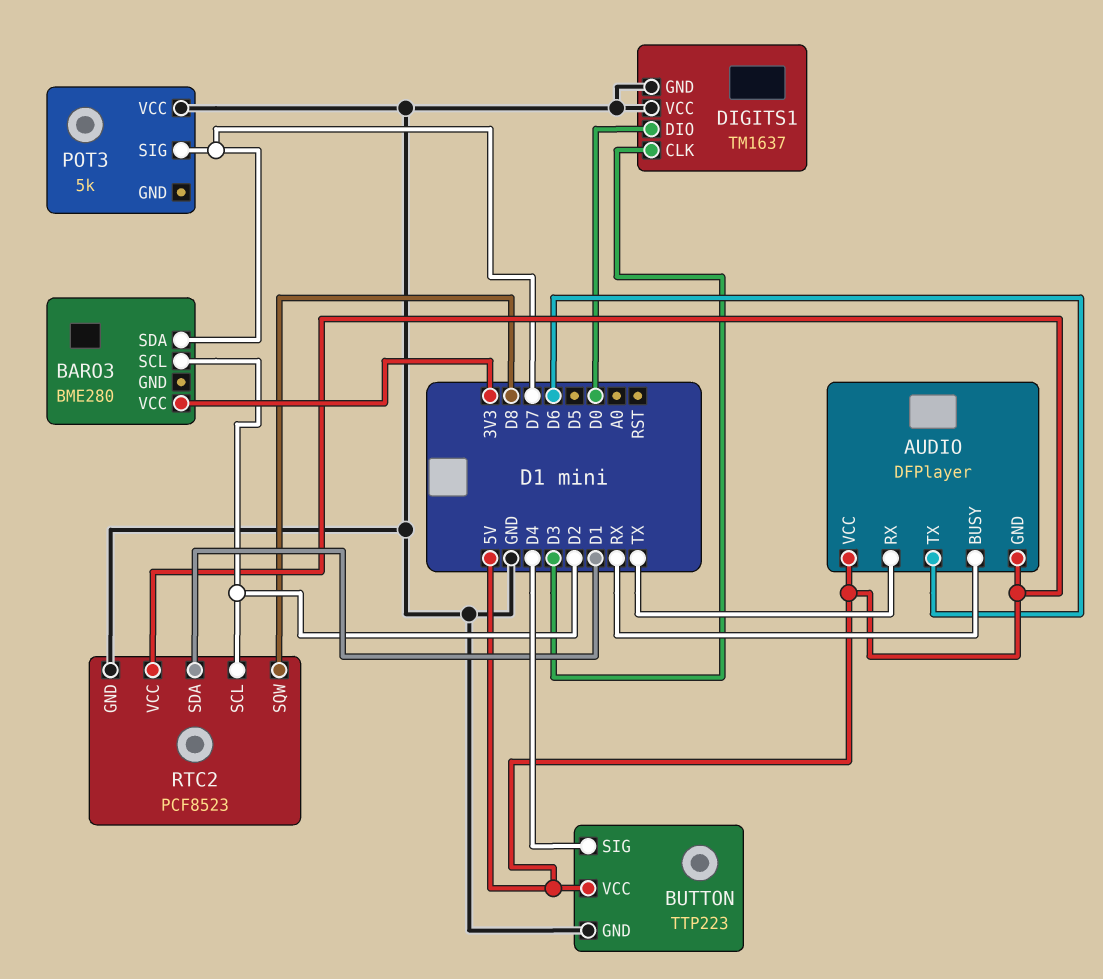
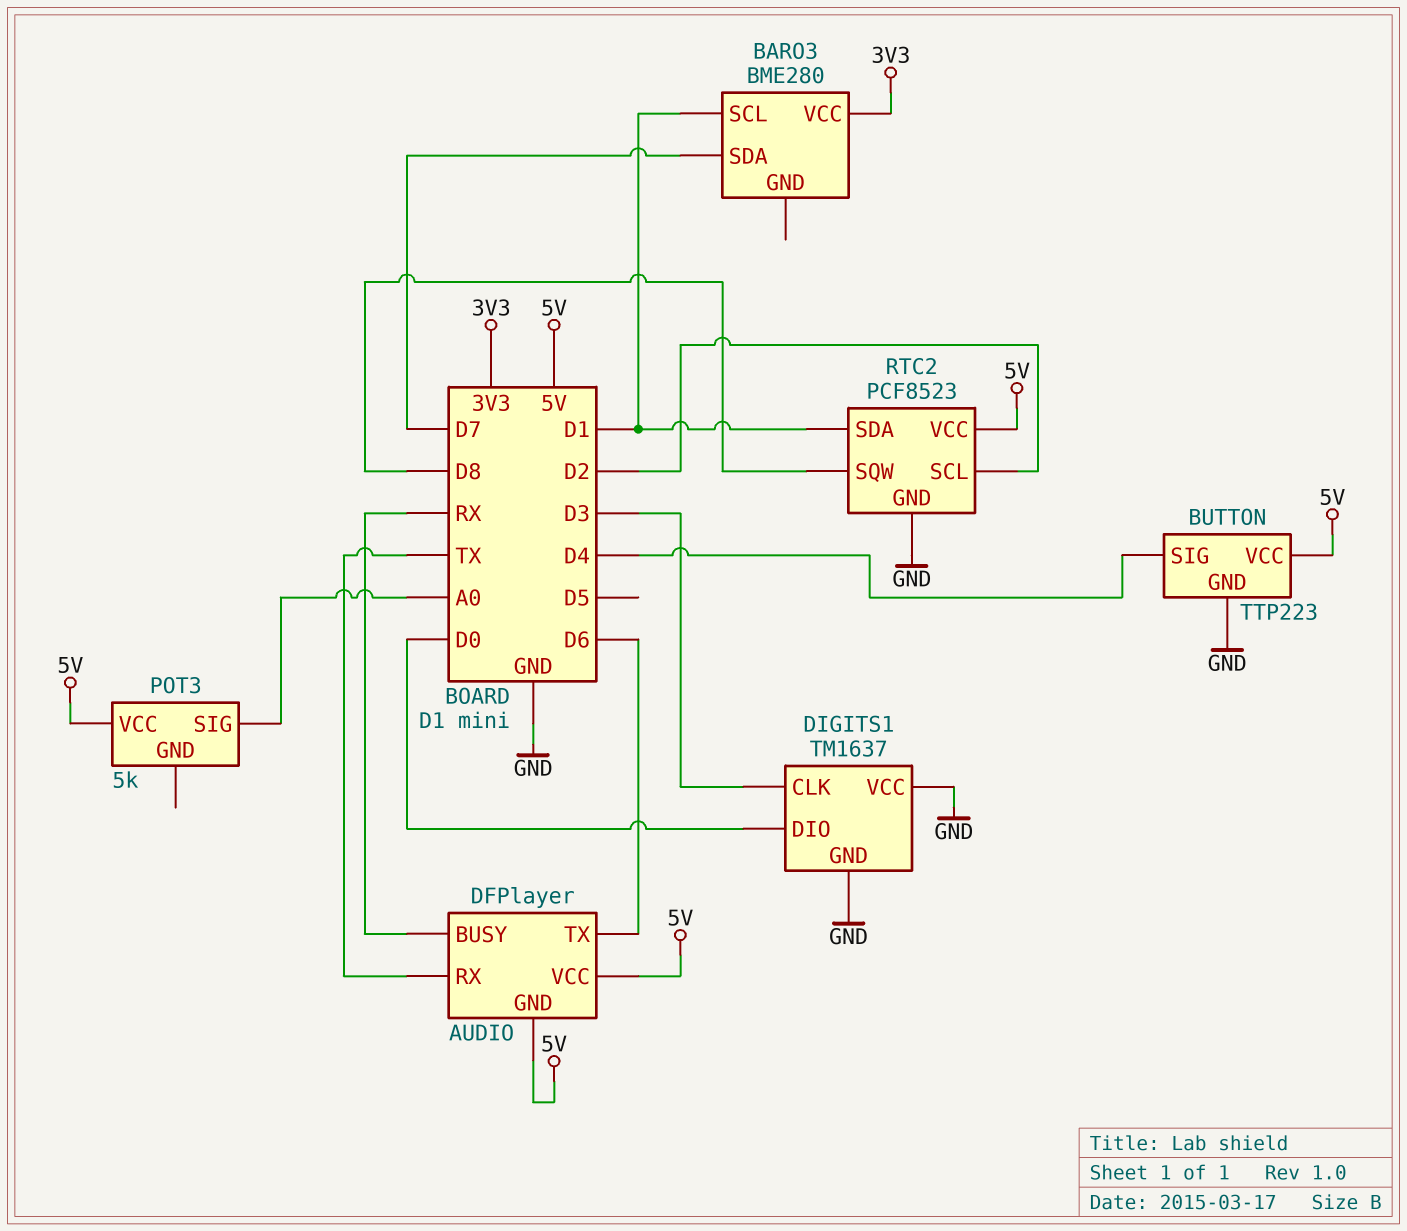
BARO3 pin SCL: D2 -> D1
POT3 pin SIG: D7 -> A0
POT3 pin VCC: GND -> 5V

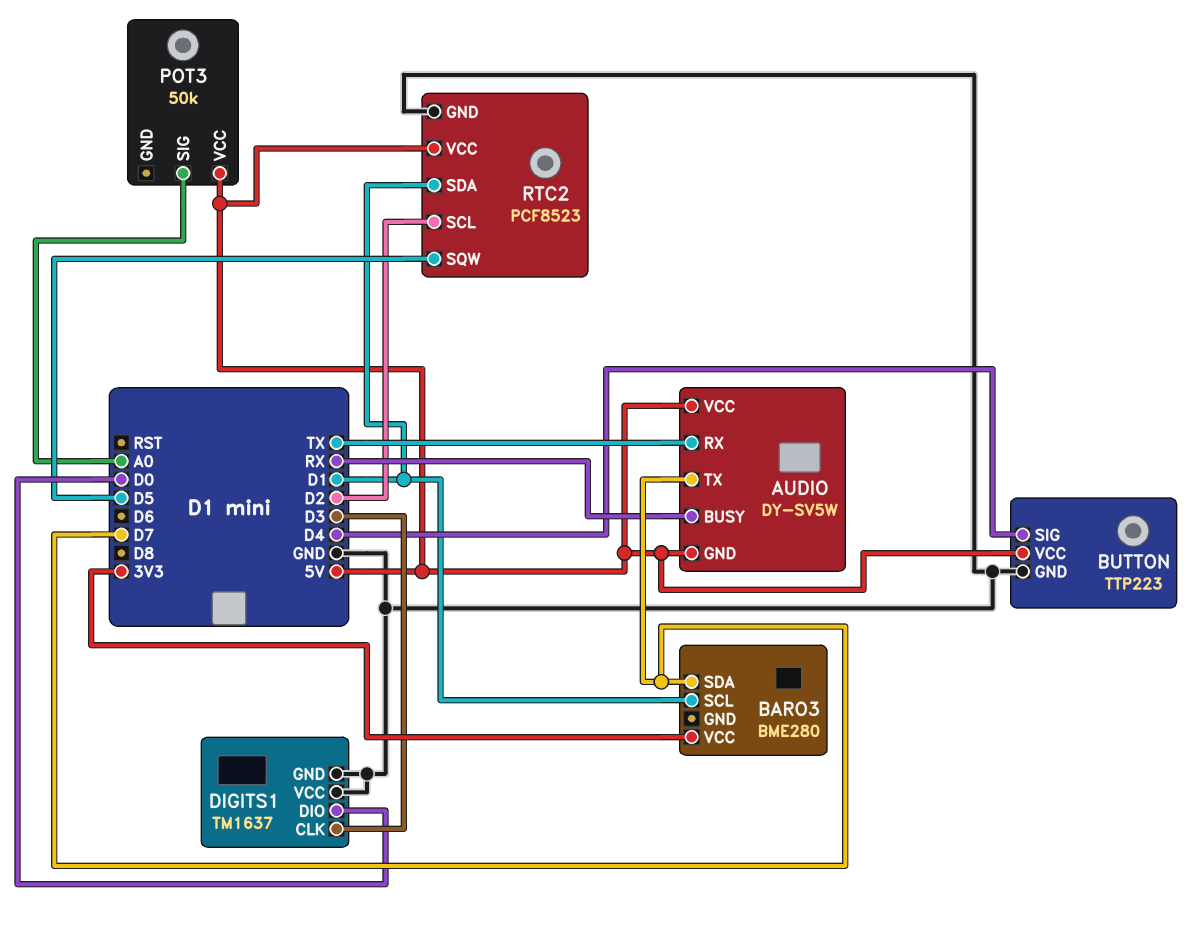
AUDIO: DFPlayer -> DY-SV5W
AUDIO pin TX: D6 -> D7
POT3: 5k -> 50k
RTC2 pin SQW: D8 -> D5

